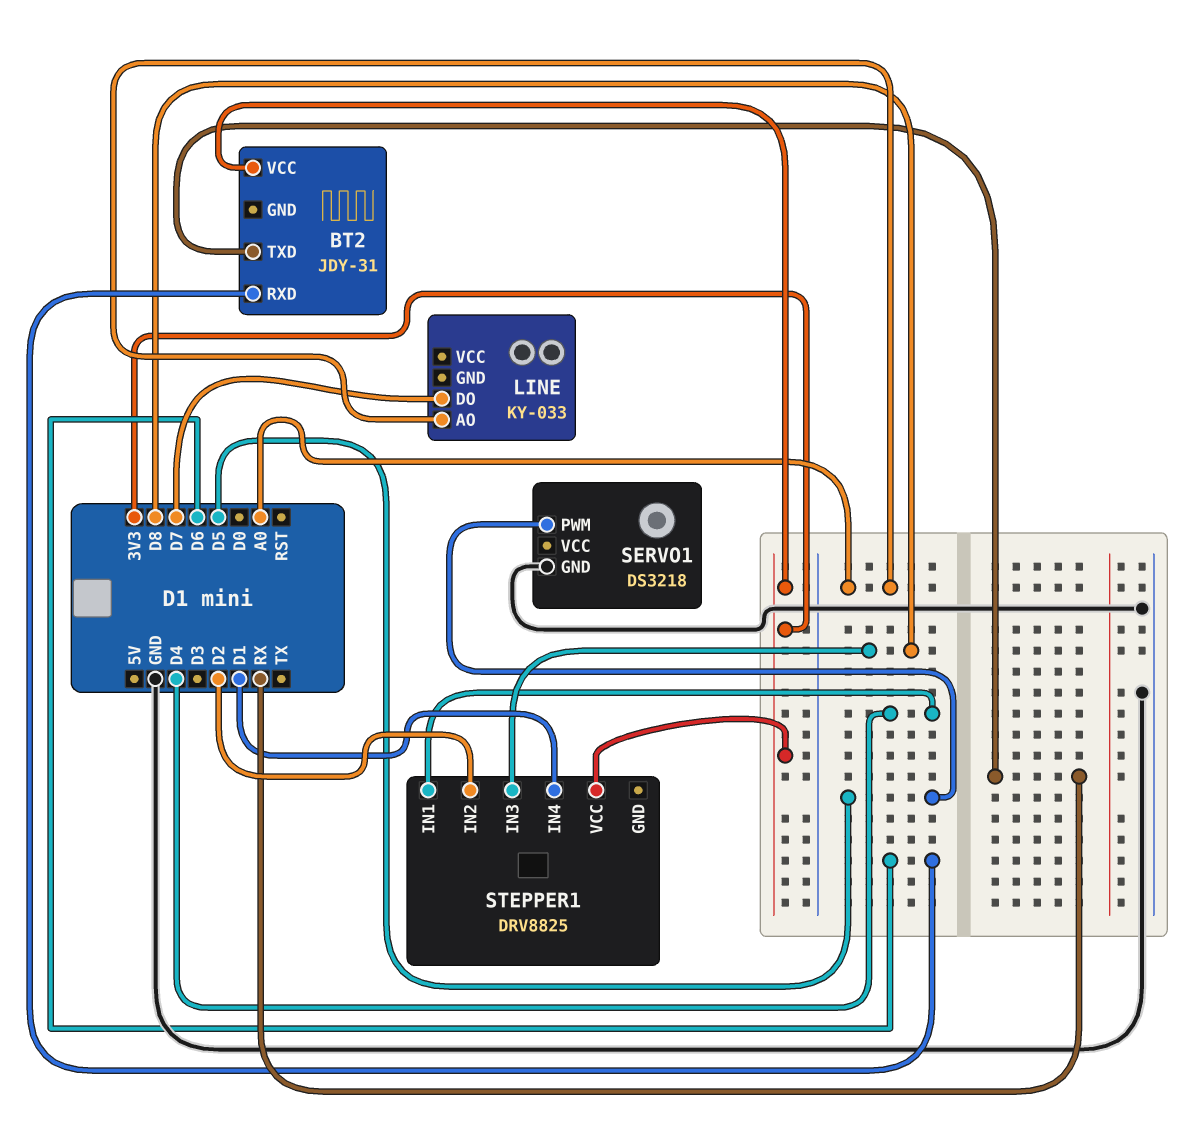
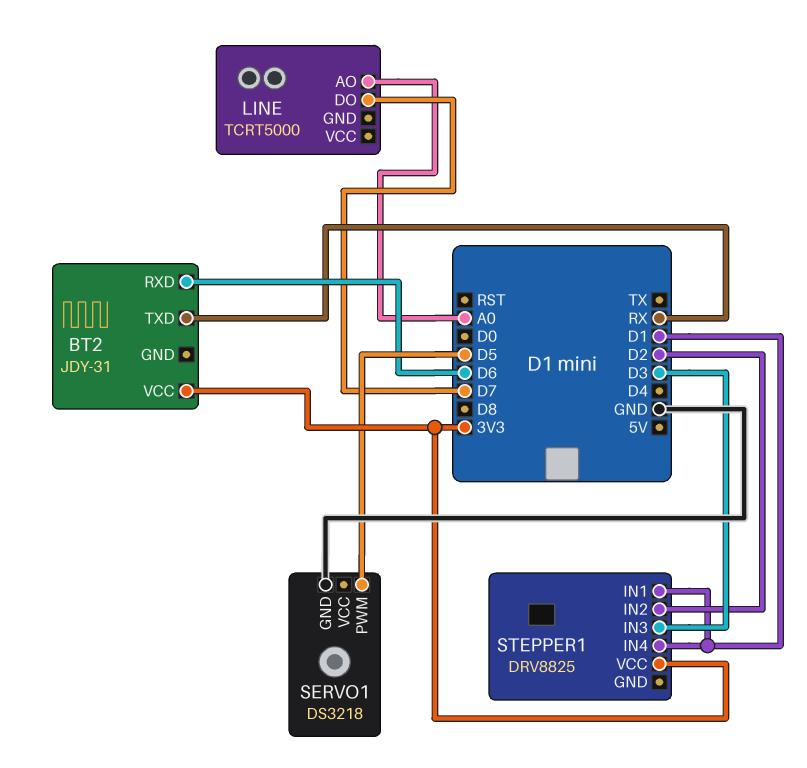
LINE: KY-033 -> TCRT5000
STEPPER1 pin IN1: D4 -> D1
STEPPER1 pin IN3: D8 -> D3

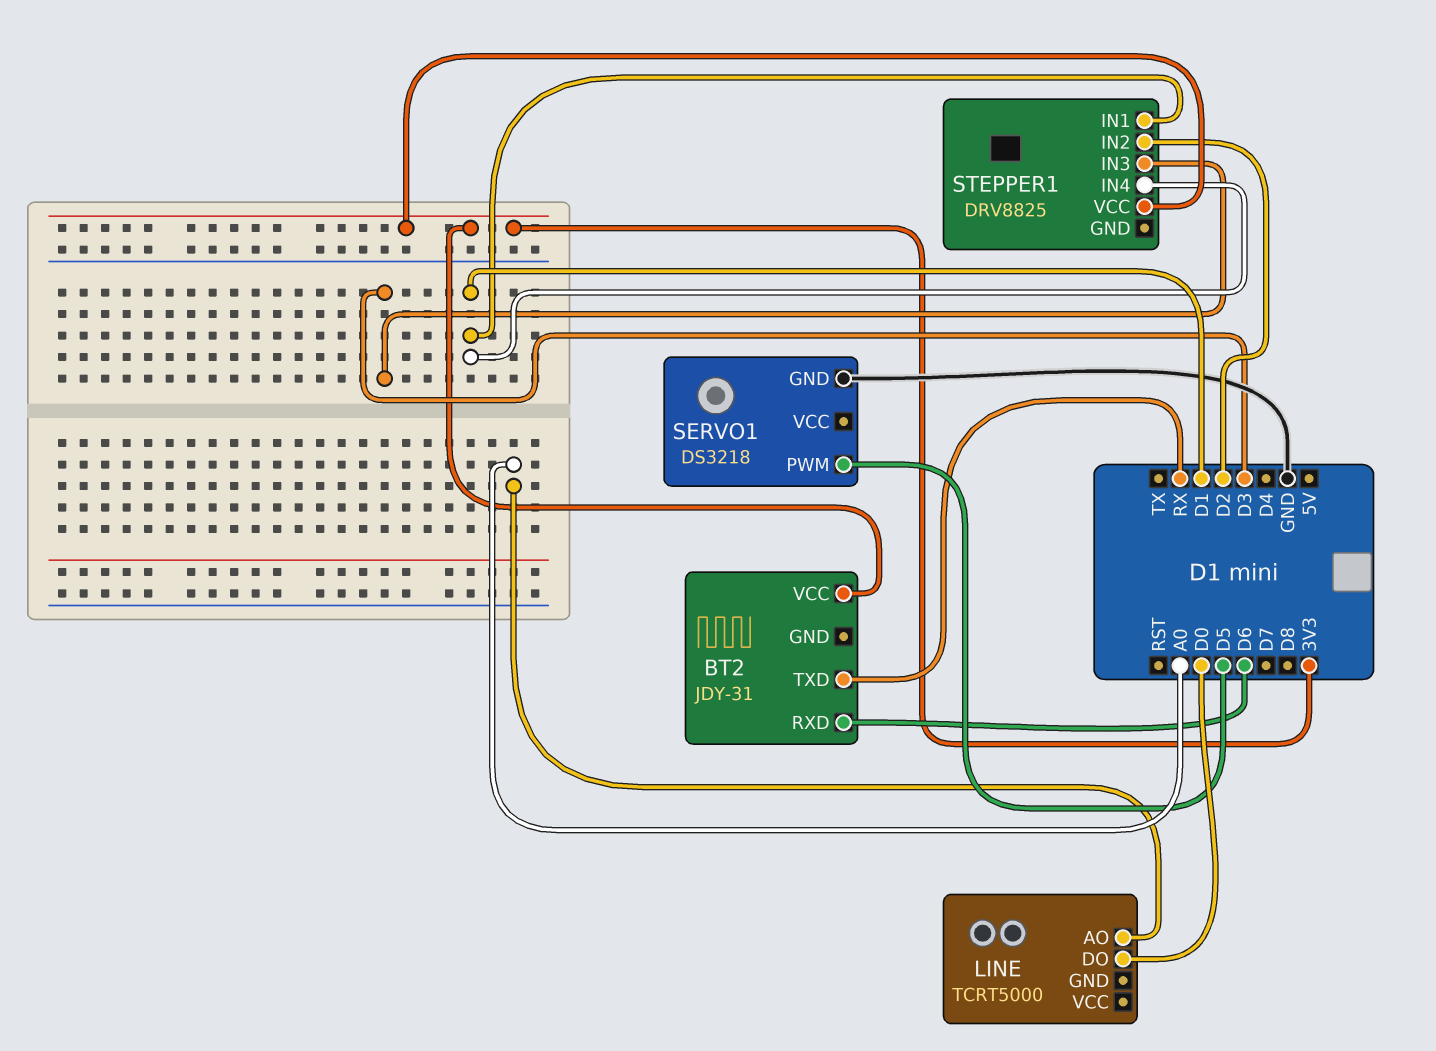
LINE pin DO: D7 -> D0

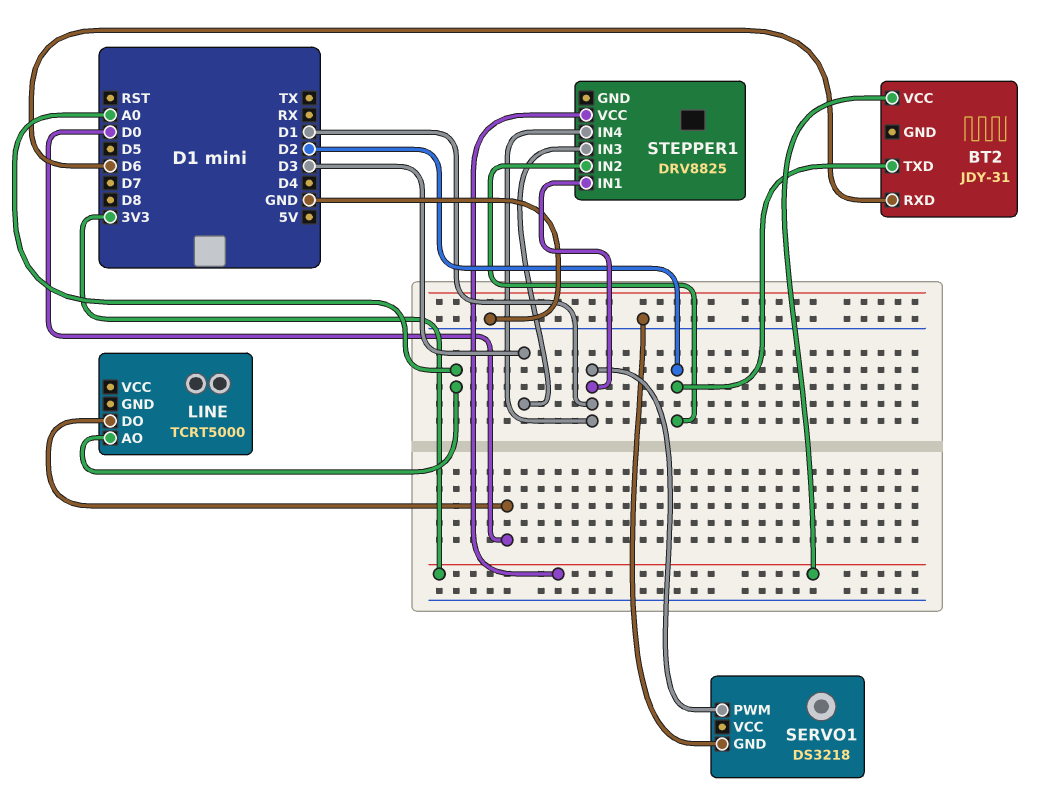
BT2 pin TXD: RX -> D2
SERVO1 pin PWM: D5 -> D1

